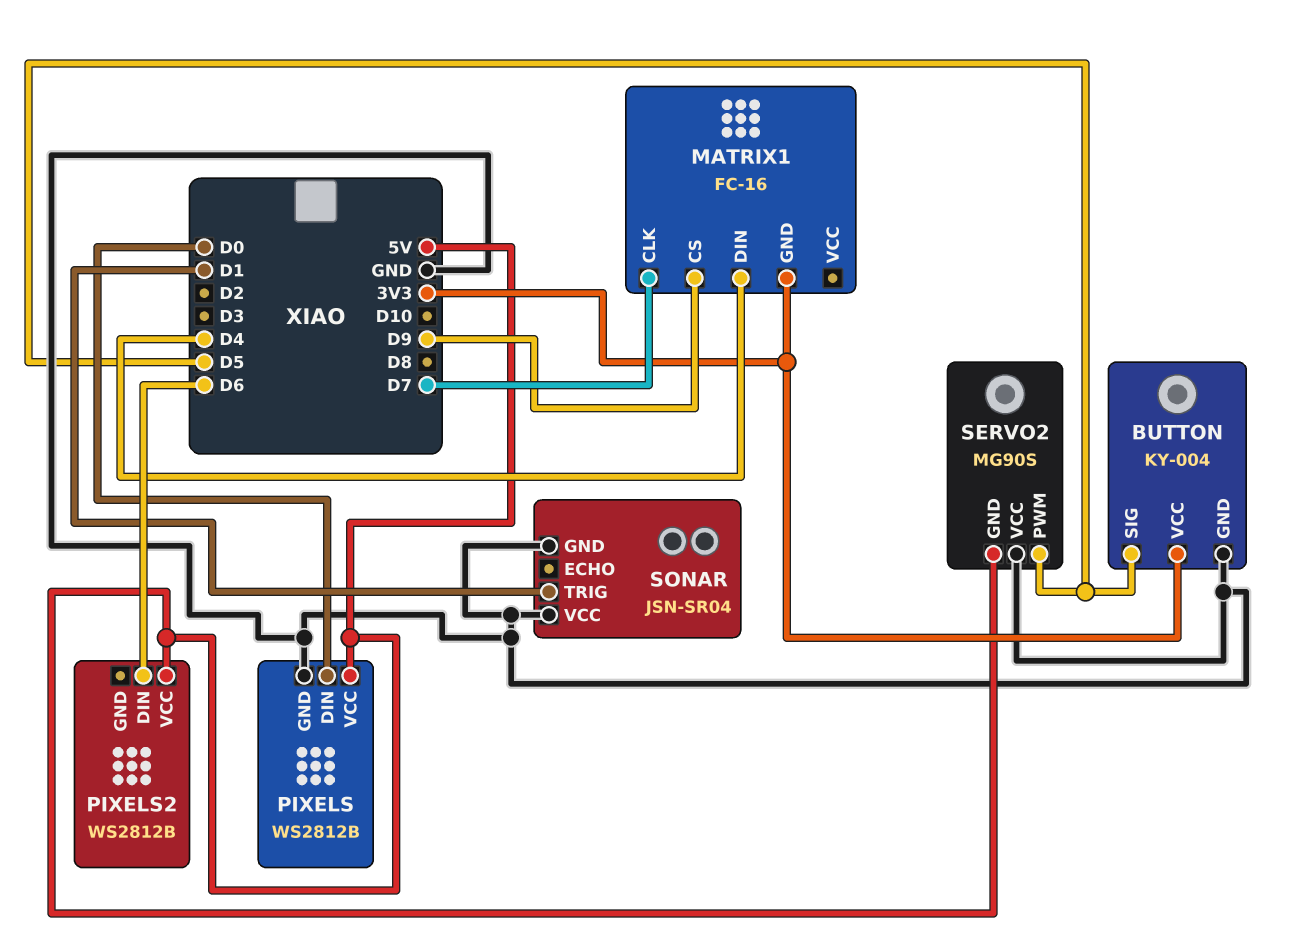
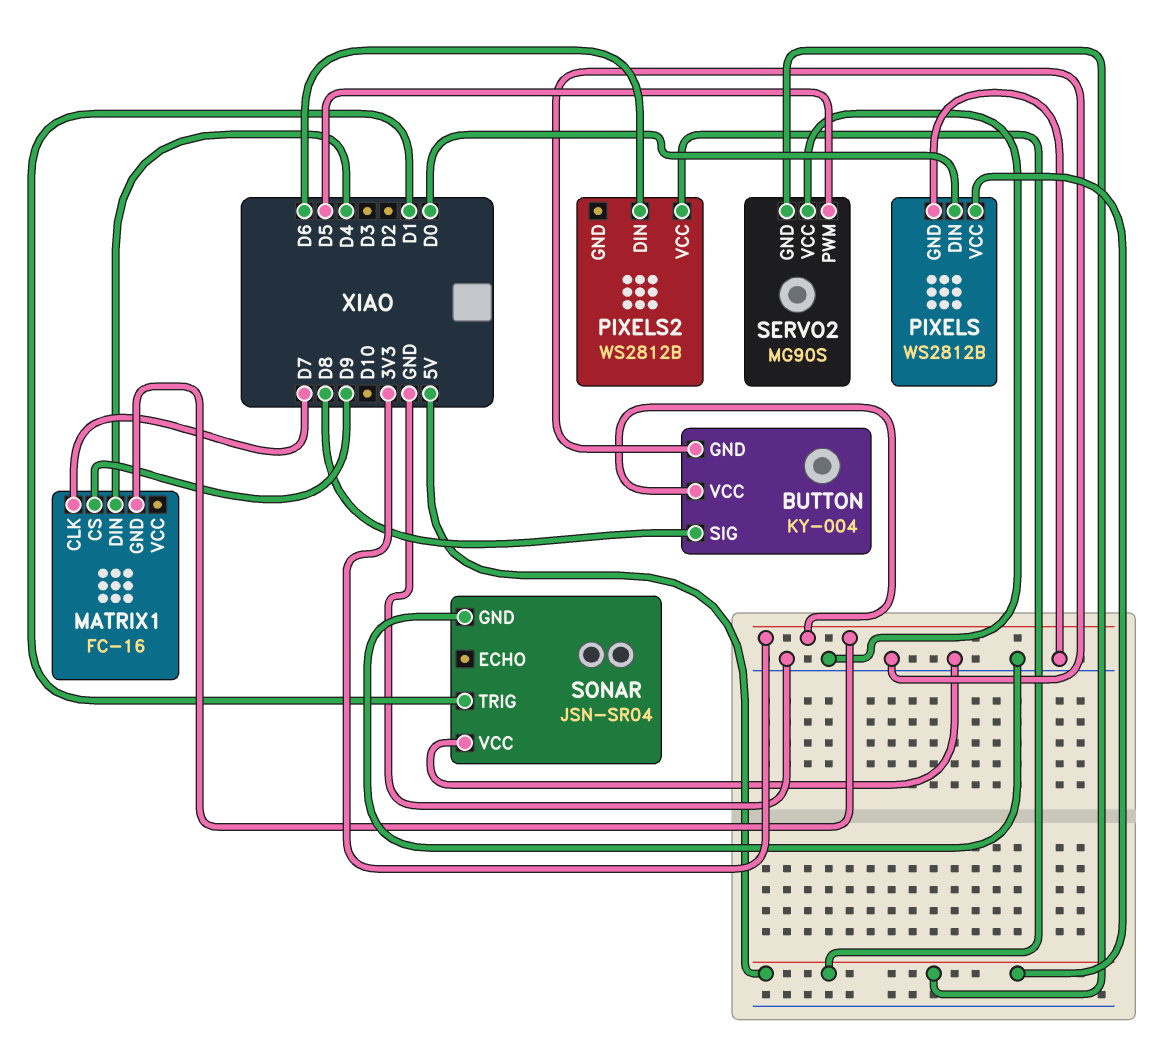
BUTTON pin SIG: D5 -> D8

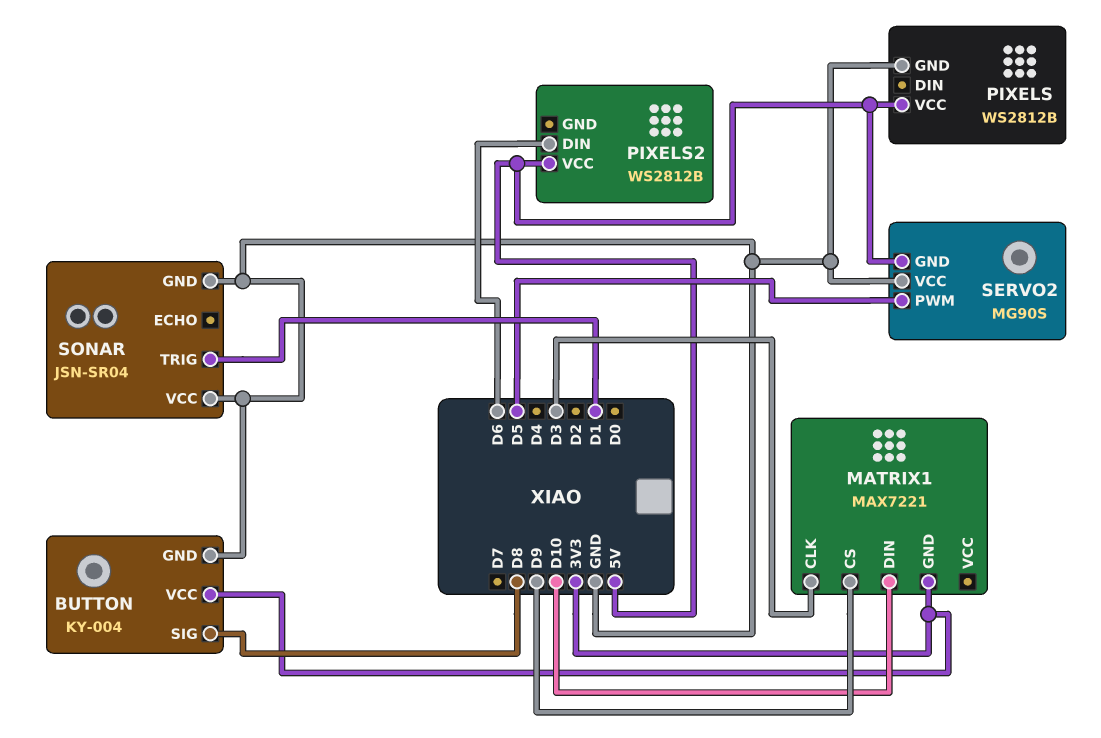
MATRIX1: FC-16 -> MAX7221
MATRIX1 pin CLK: D7 -> D3
MATRIX1 pin DIN: D4 -> D10
PIXELS pin DIN: D0 -> none

